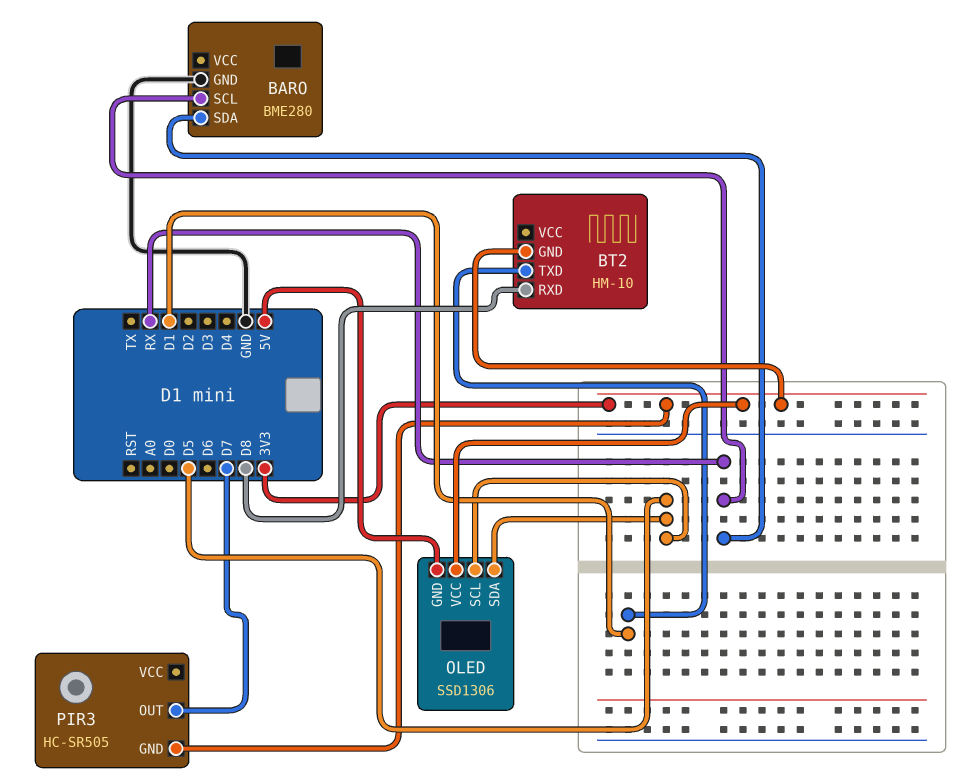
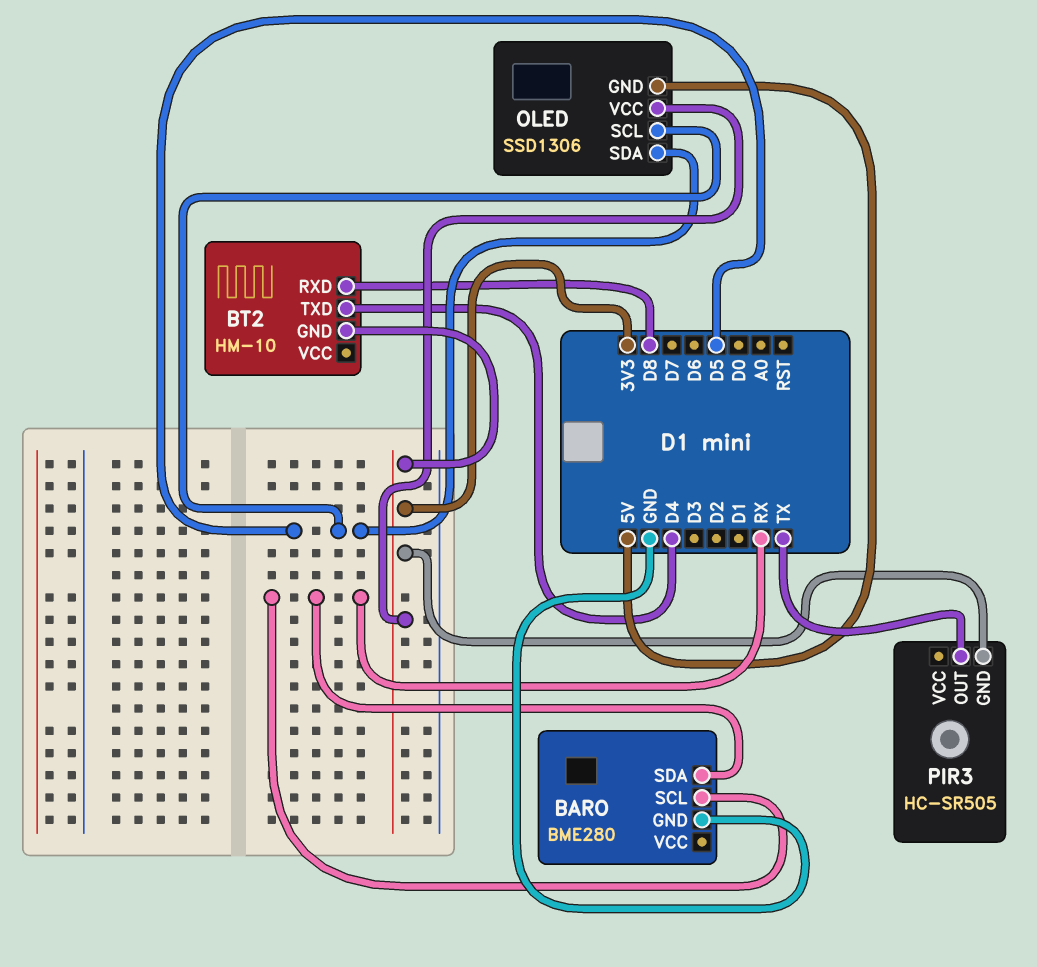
BT2 pin TXD: D1 -> D4
PIR3 pin OUT: D7 -> TX

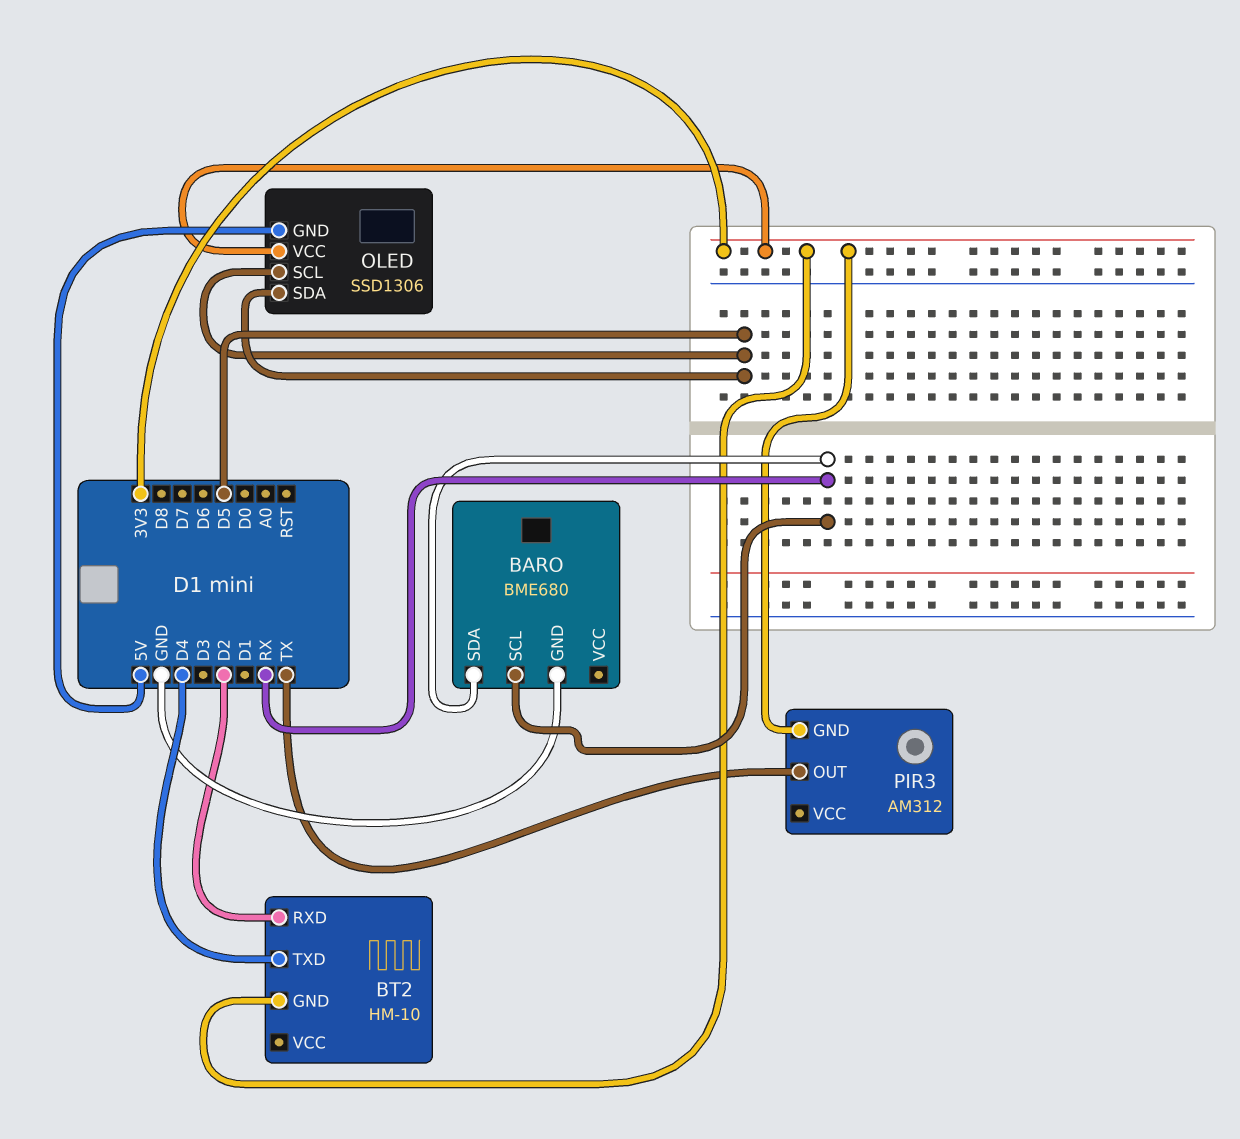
BARO: BME280 -> BME680
BT2 pin RXD: D8 -> D2
PIR3: HC-SR505 -> AM312

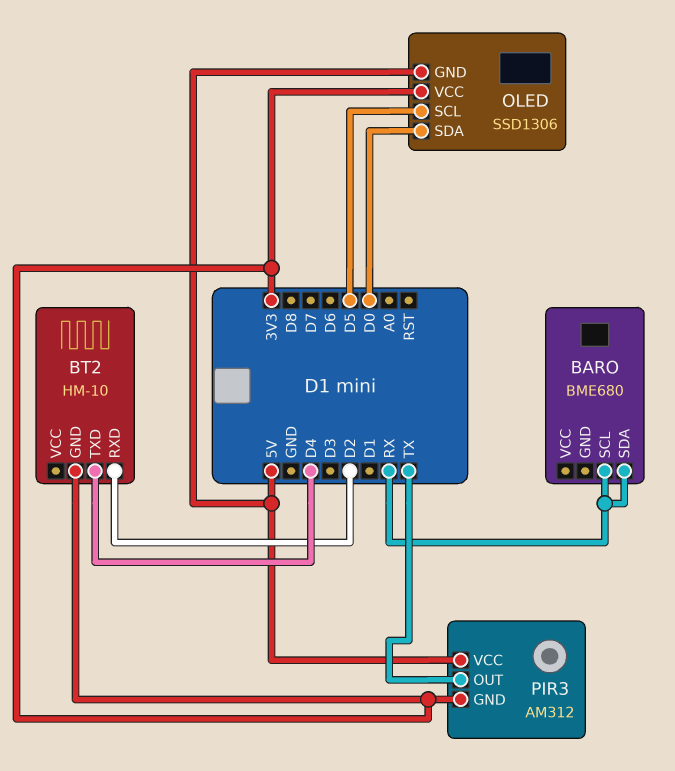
BARO pin GND: GND -> none
OLED pin SDA: D5 -> D0
PIR3 pin VCC: none -> 5V

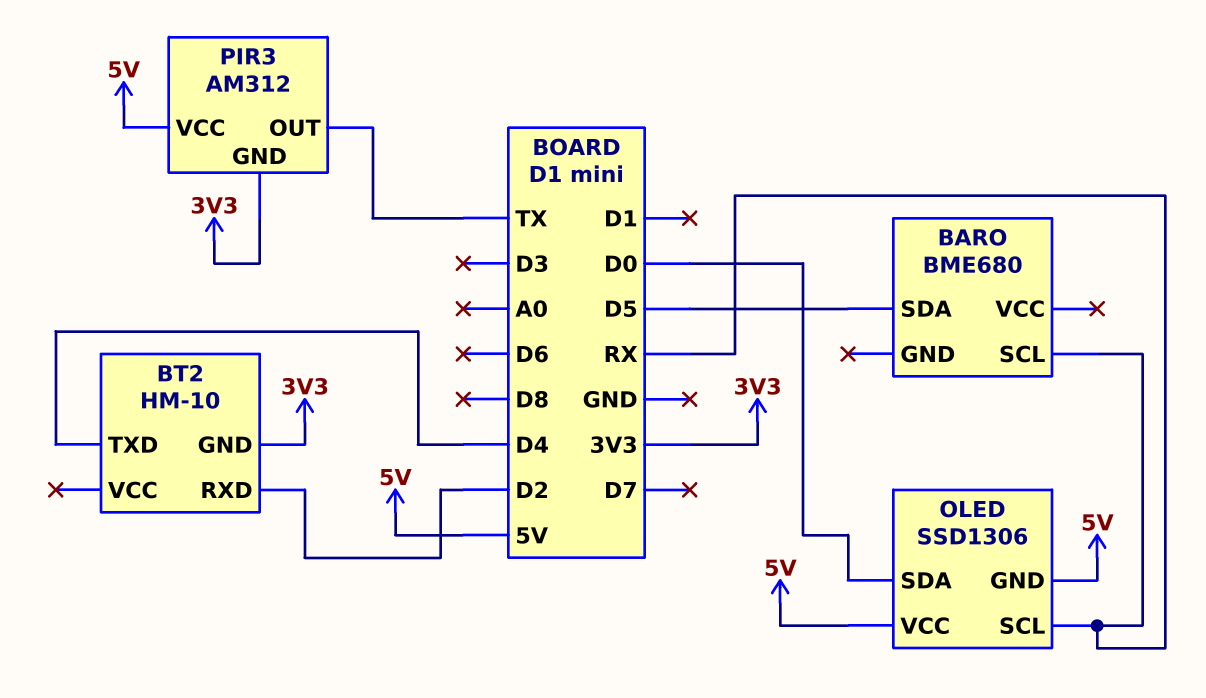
BARO pin SDA: RX -> D5
OLED pin SCL: D5 -> RX
OLED pin VCC: 3V3 -> 5V

